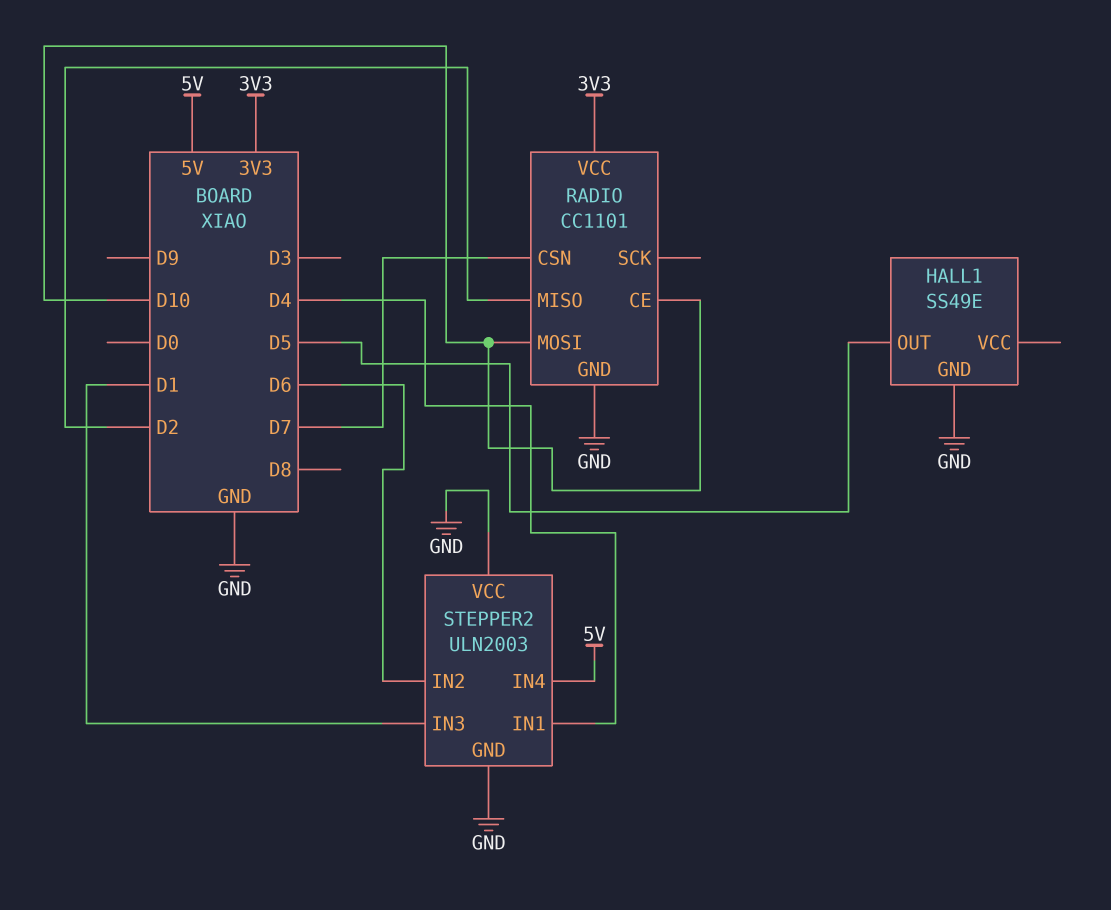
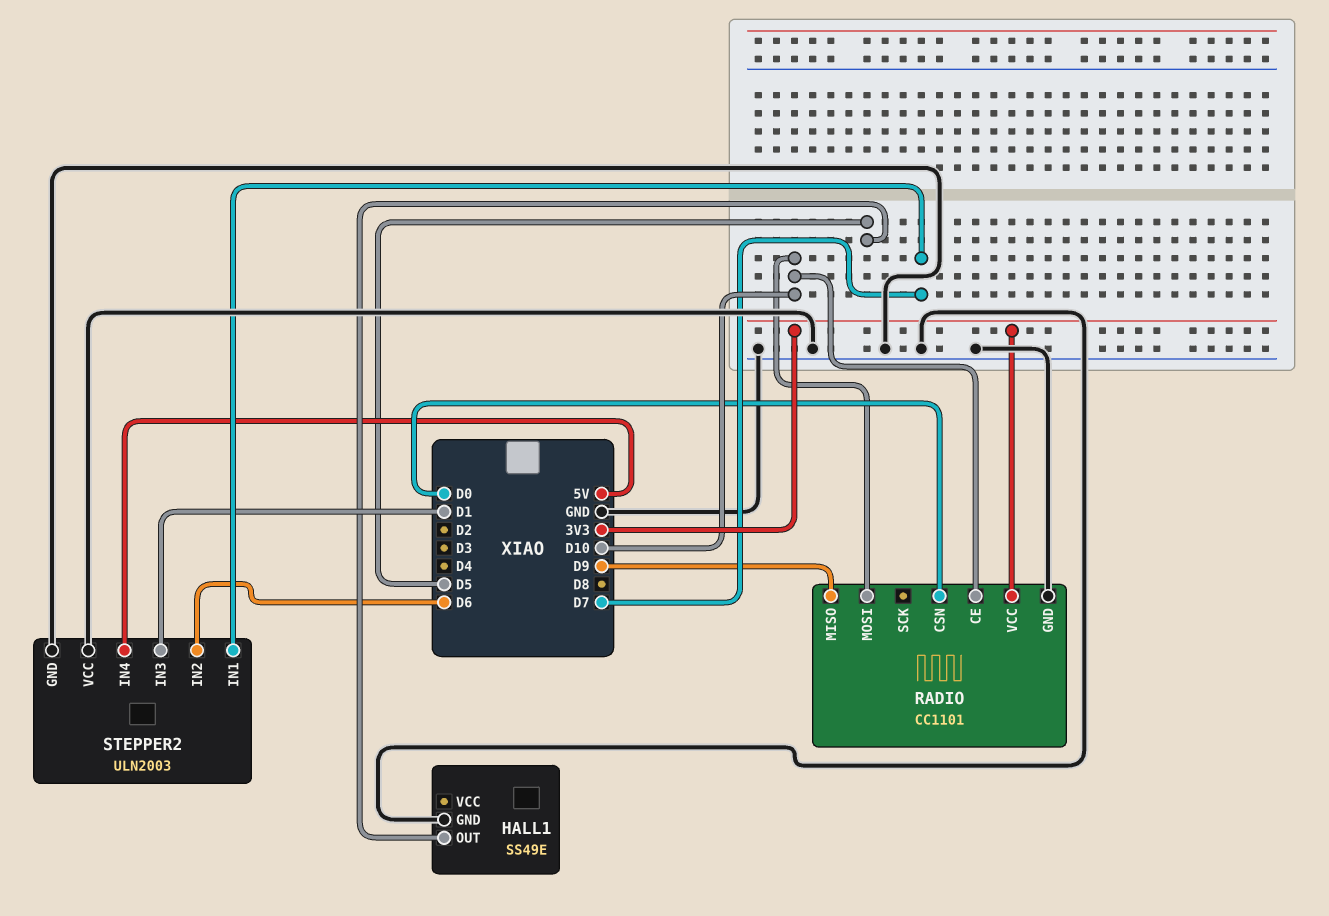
RADIO pin CSN: D7 -> D0
RADIO pin MISO: D2 -> D9
STEPPER2 pin IN1: D4 -> D7

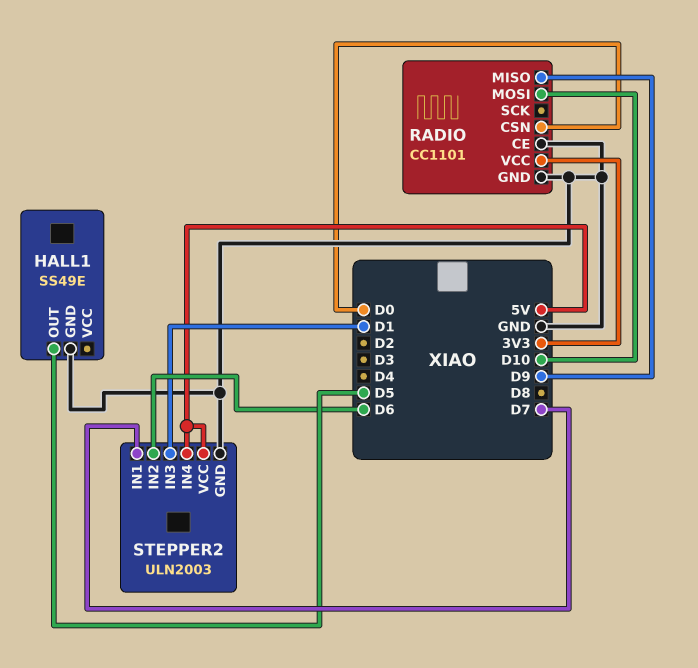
RADIO pin CE: D10 -> GND
STEPPER2 pin VCC: GND -> 5V

